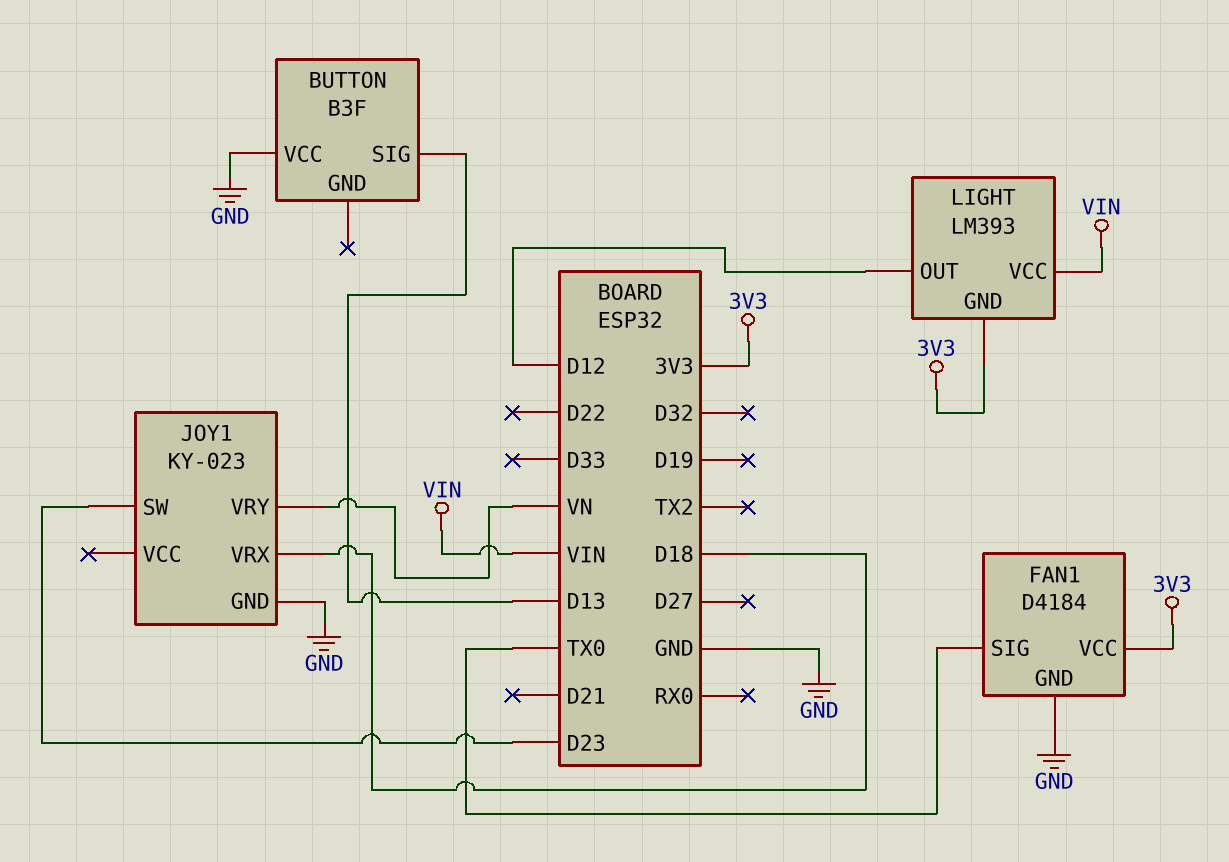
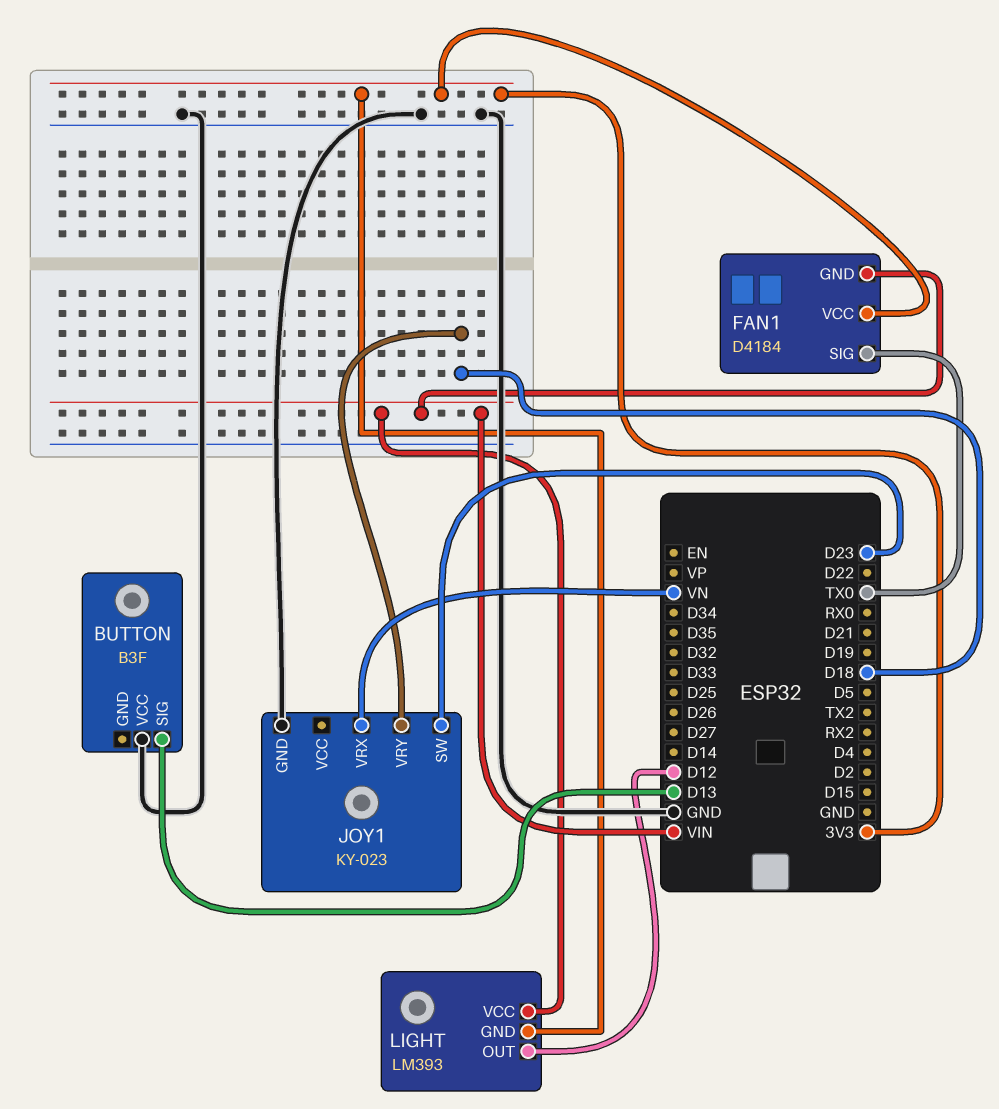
FAN1 pin GND: GND -> VIN
JOY1 pin VRX: D18 -> VN
JOY1 pin VRY: VN -> D18

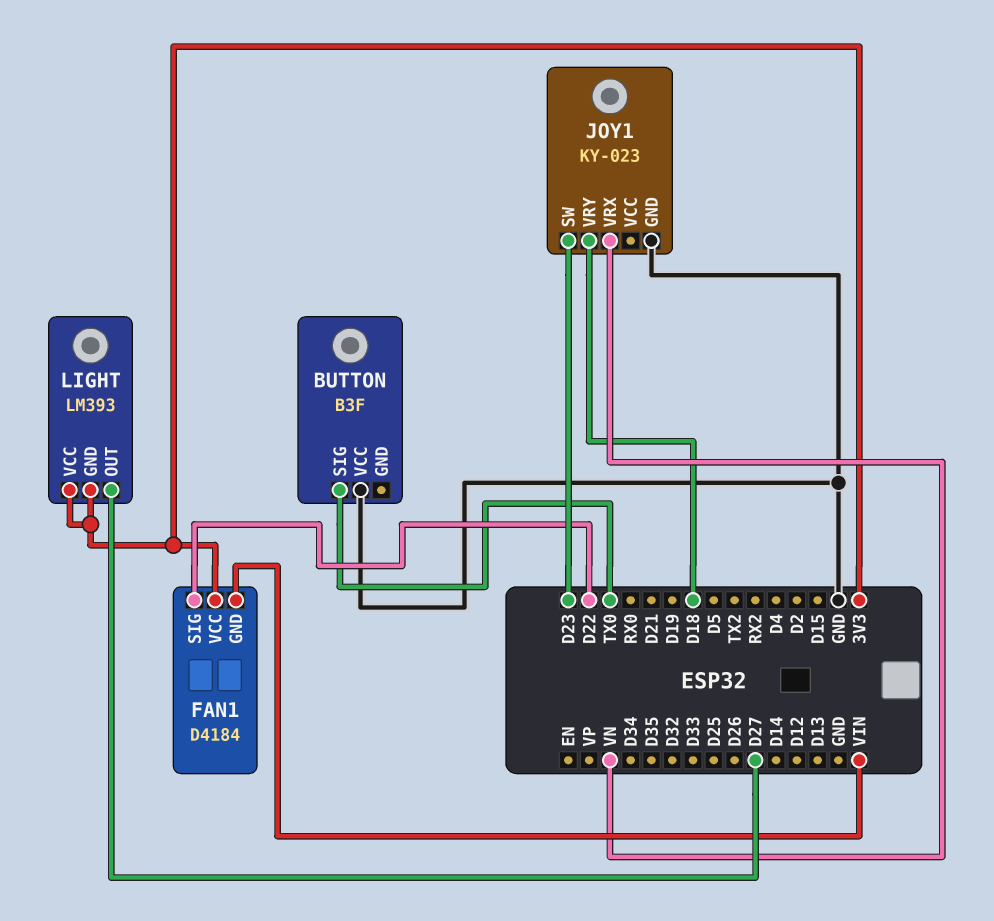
BUTTON pin SIG: D13 -> TX0
FAN1 pin SIG: TX0 -> D22
LIGHT pin OUT: D12 -> D27
LIGHT pin VCC: VIN -> 3V3

